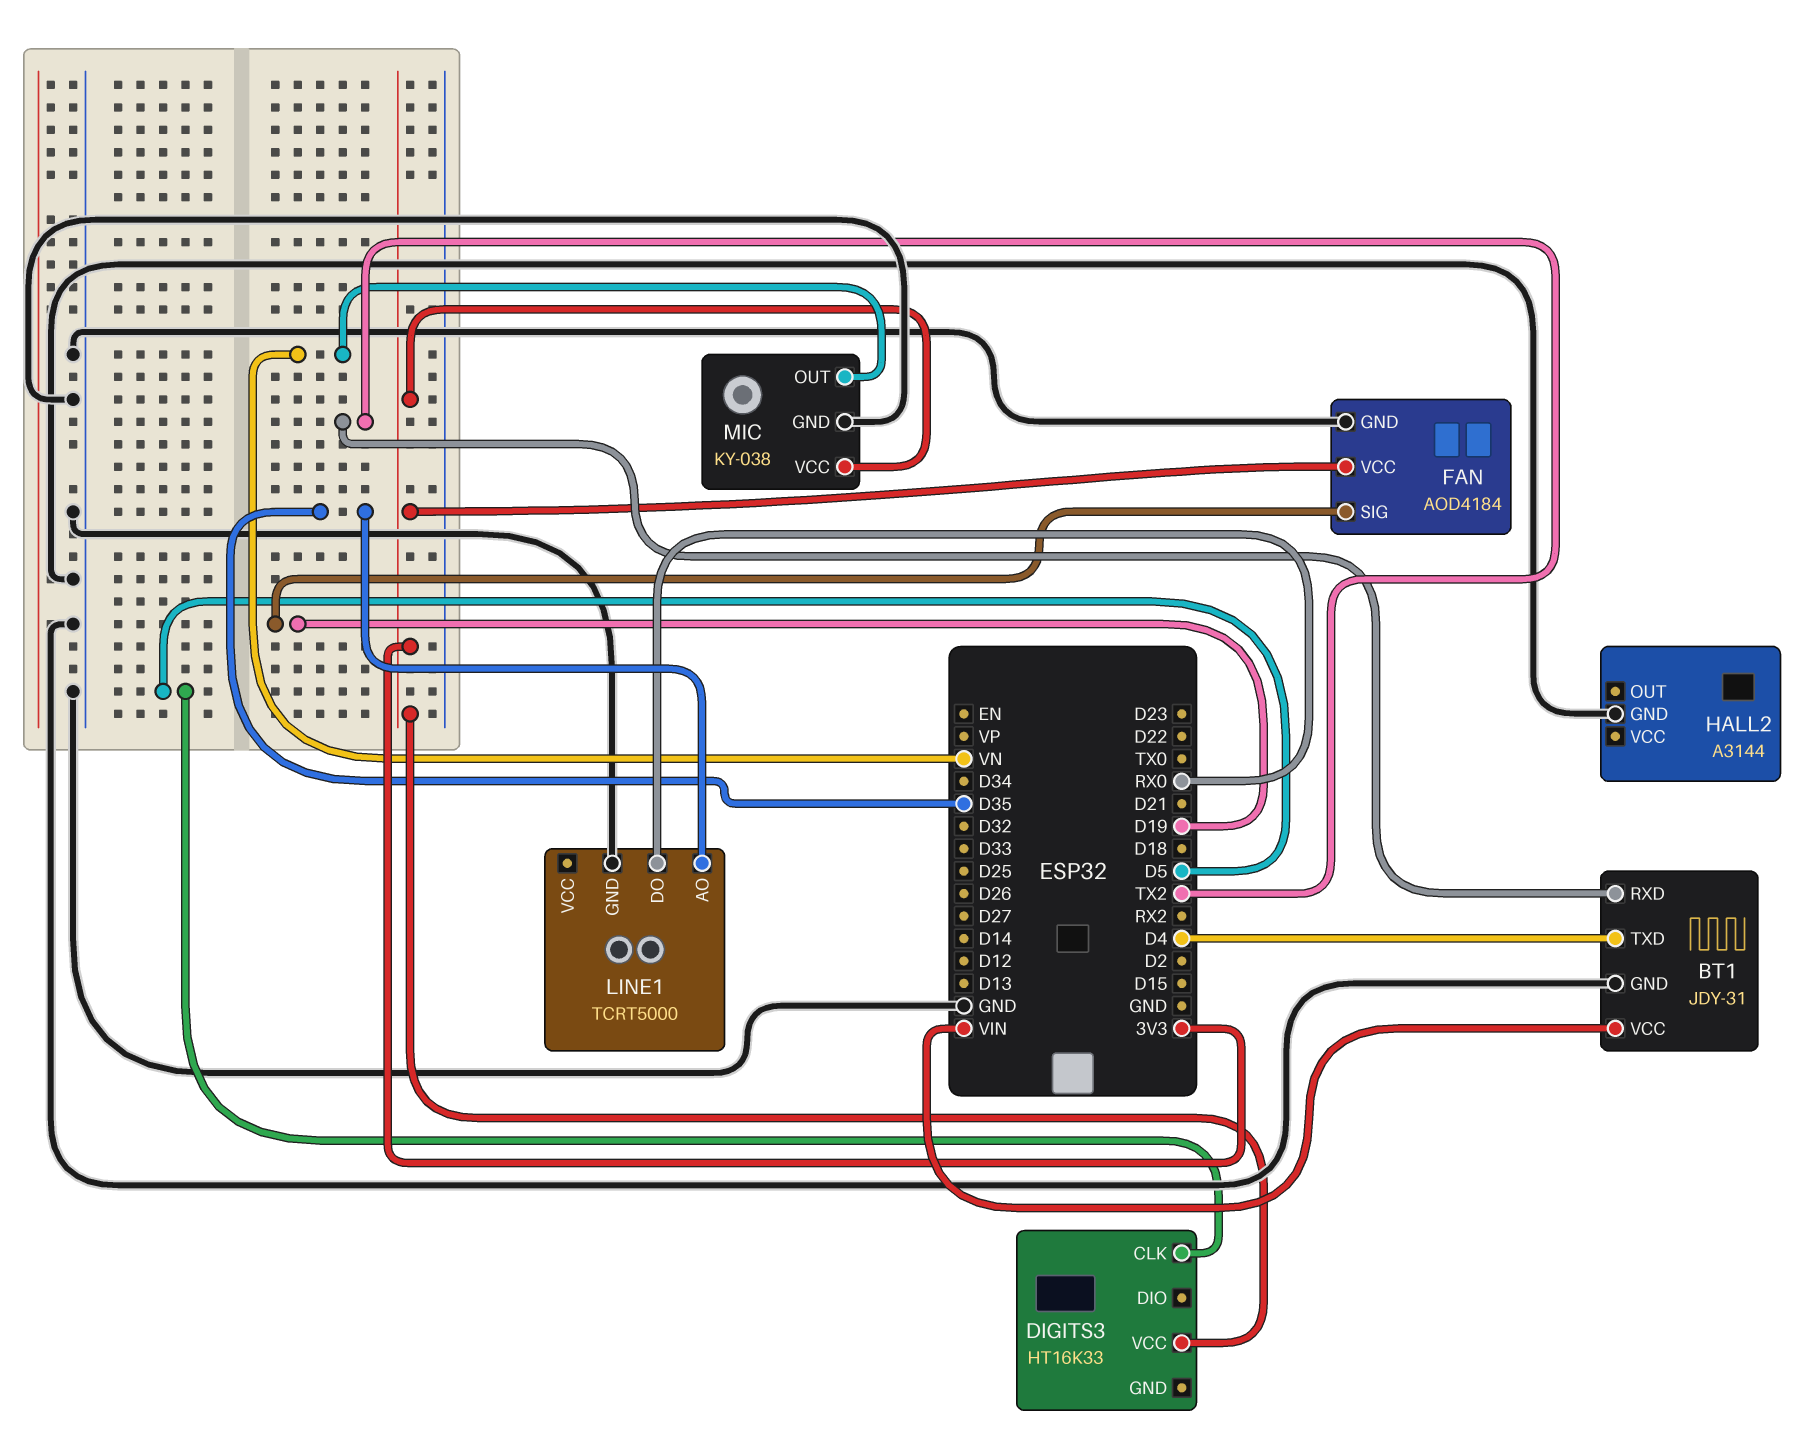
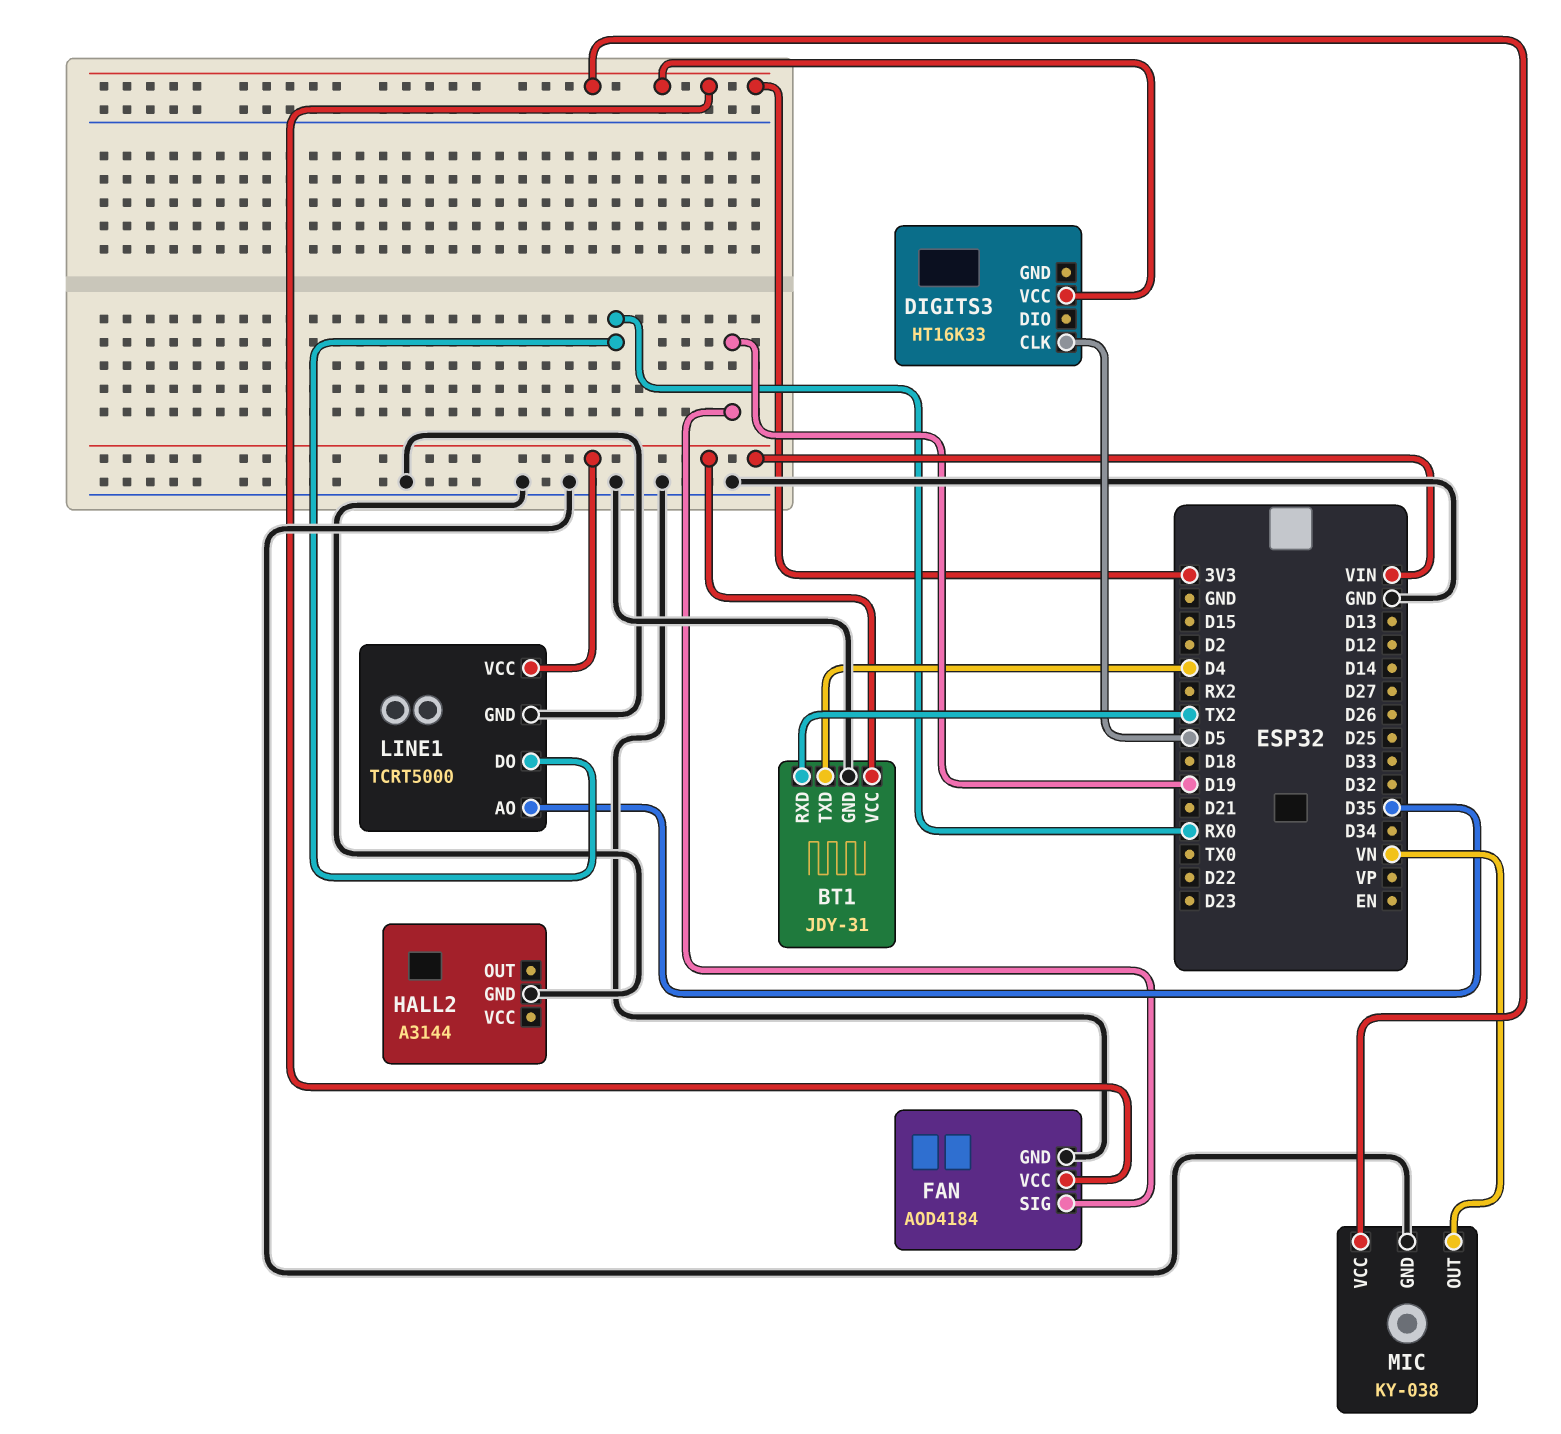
LINE1 pin VCC: none -> VIN

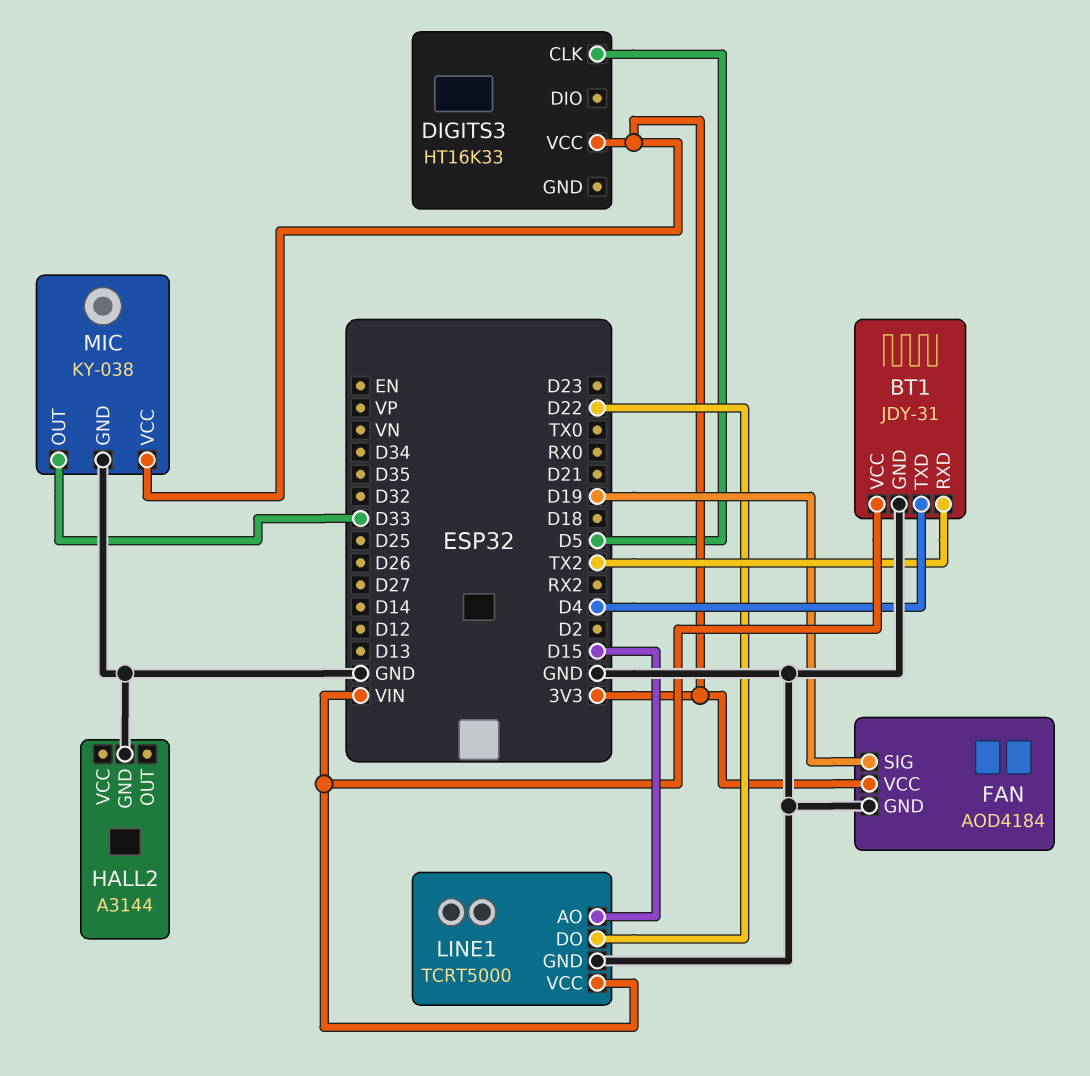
LINE1 pin AO: D35 -> D15
LINE1 pin DO: RX0 -> D22
MIC pin OUT: VN -> D33

